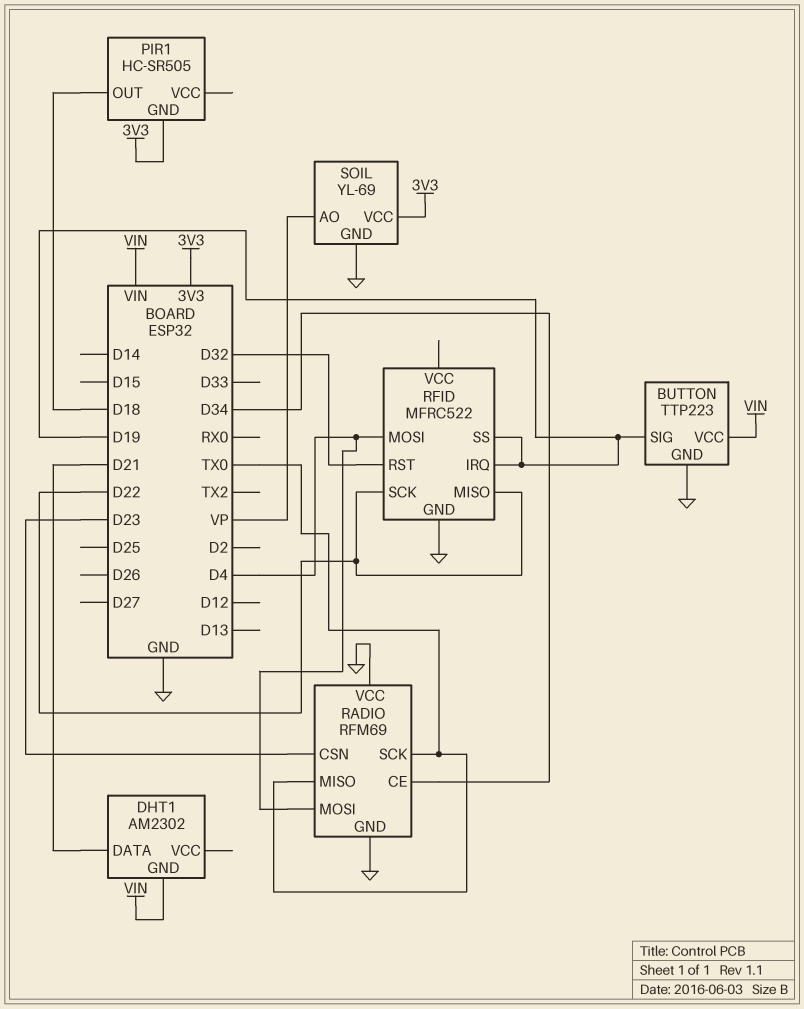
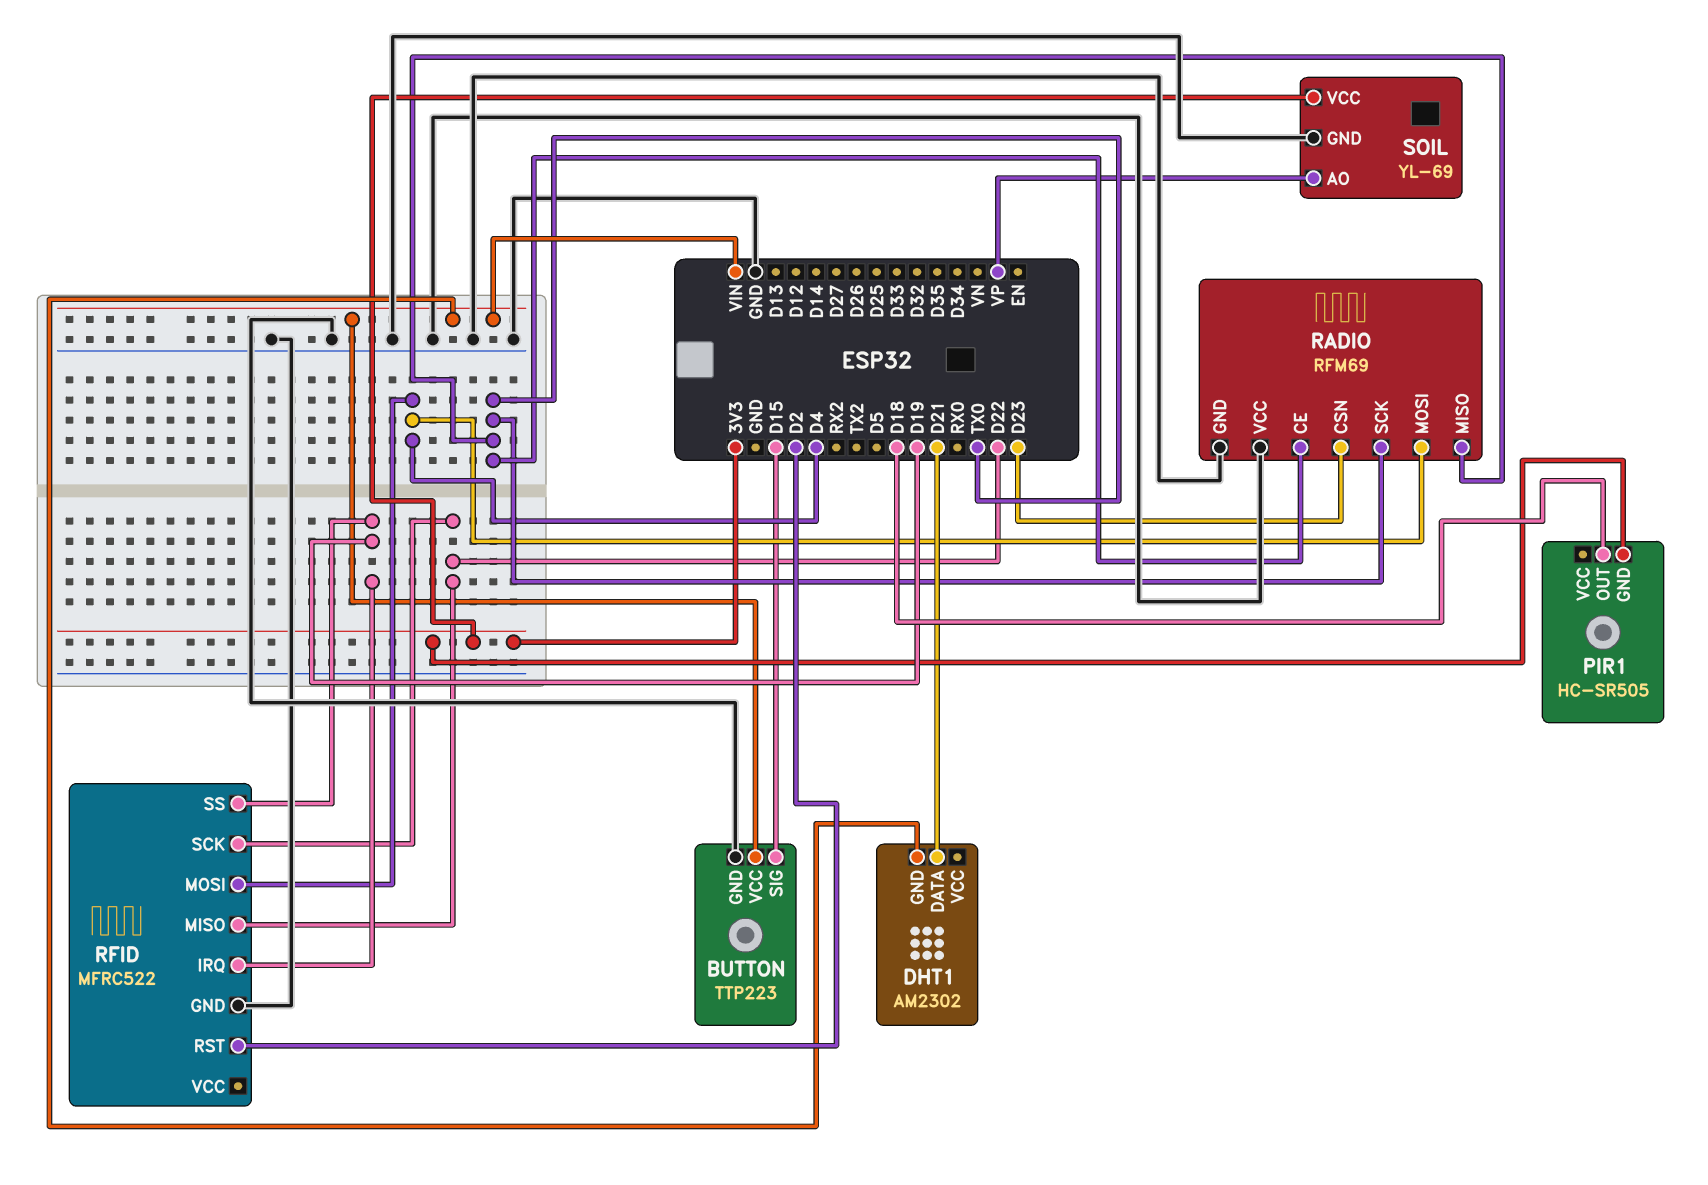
BUTTON pin SIG: D19 -> D15
RADIO pin CE: D34 -> TX0
RFID pin RST: D32 -> D2

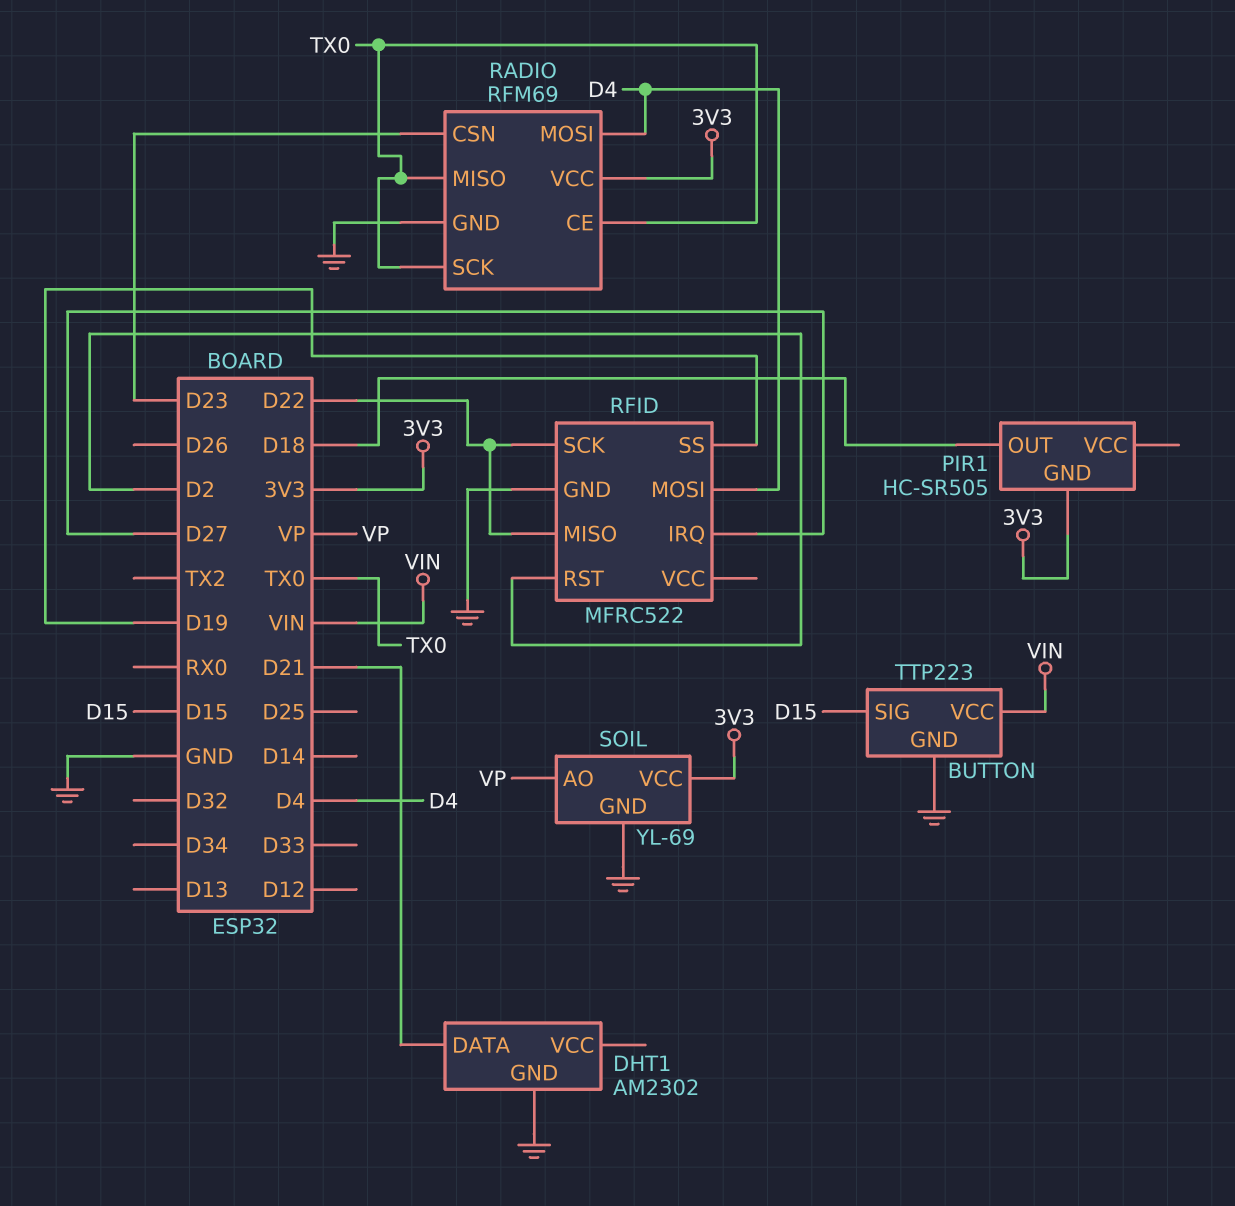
DHT1 pin GND: VIN -> GND
RADIO pin VCC: GND -> 3V3
RFID pin IRQ: D19 -> D27

